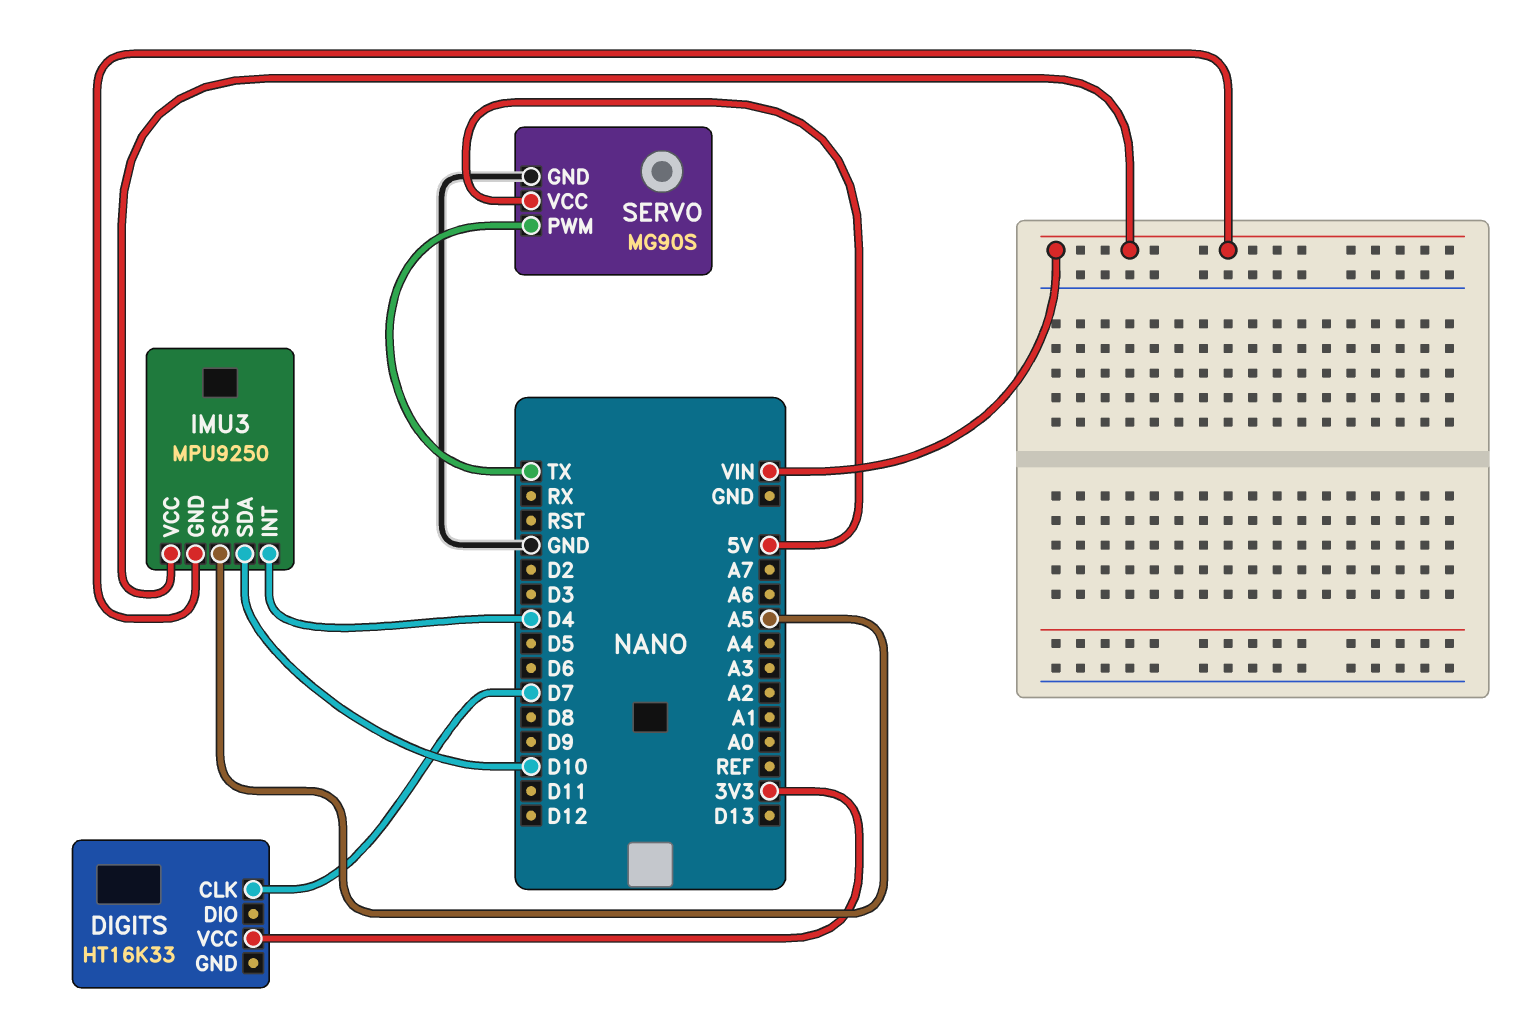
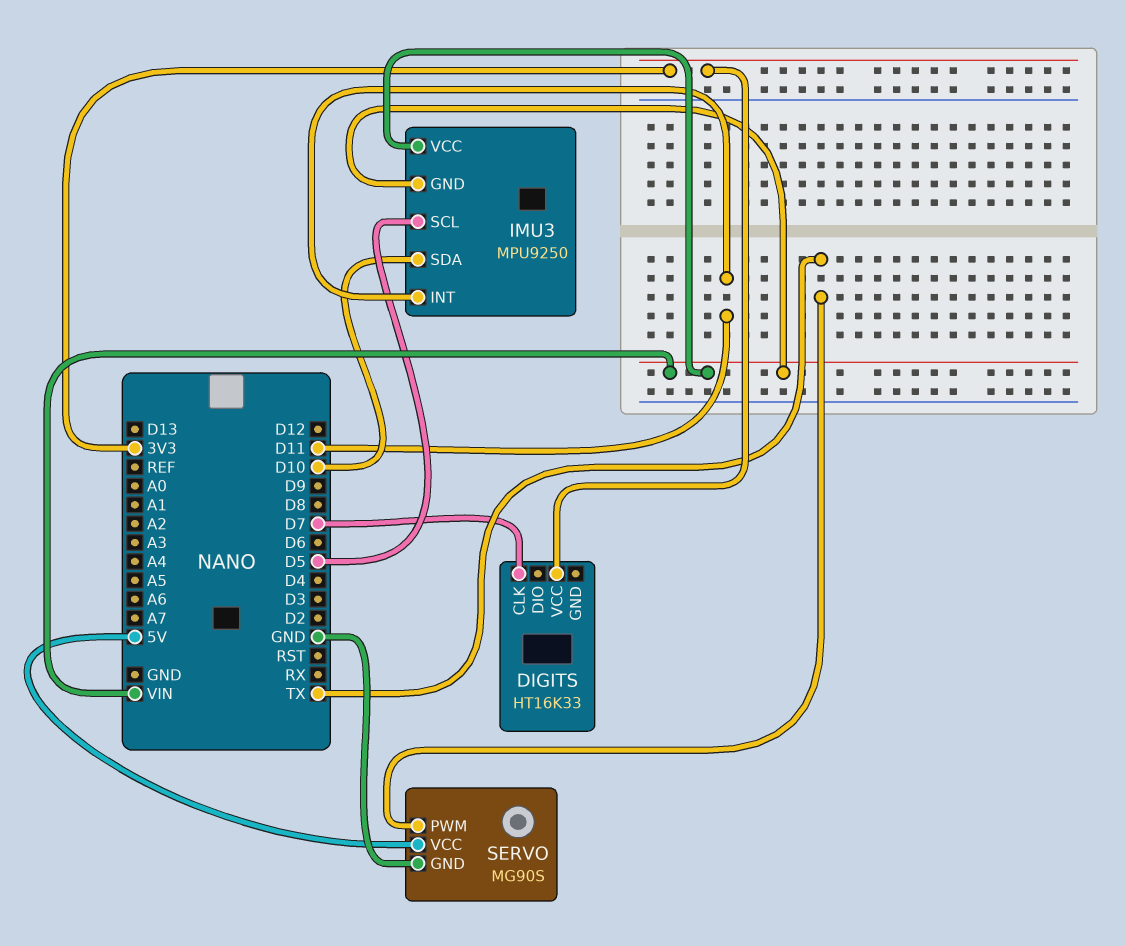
IMU3 pin INT: D4 -> D11
IMU3 pin SCL: A5 -> D5

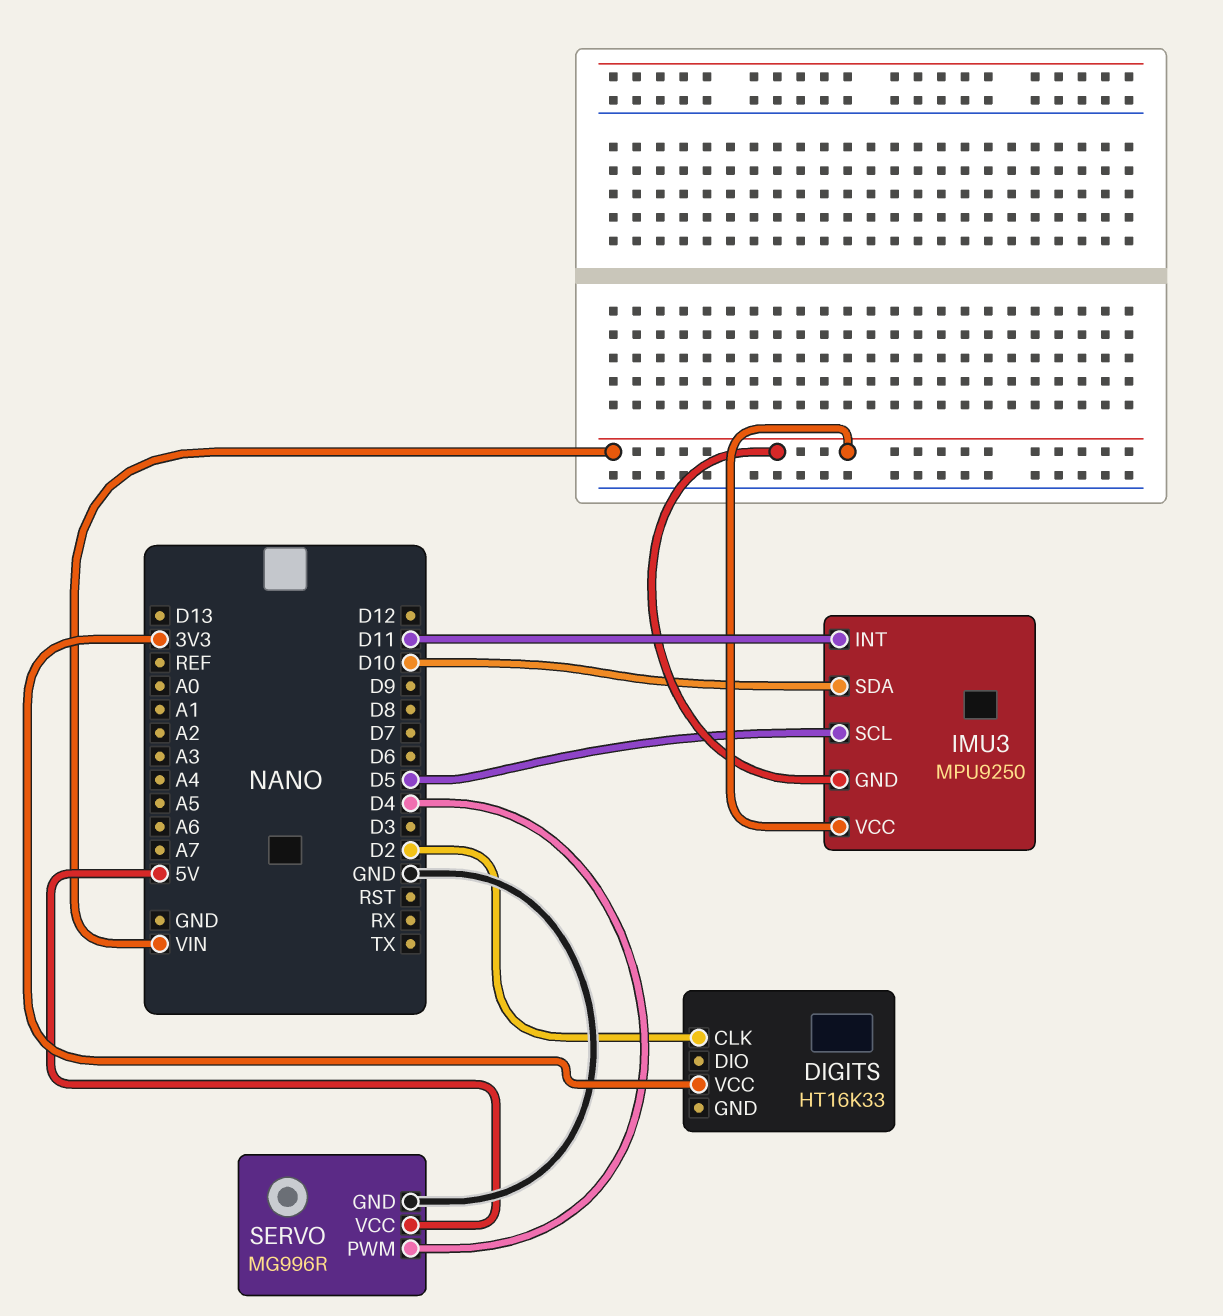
DIGITS pin CLK: D7 -> D2
SERVO: MG90S -> MG996R
SERVO pin PWM: TX -> D4

